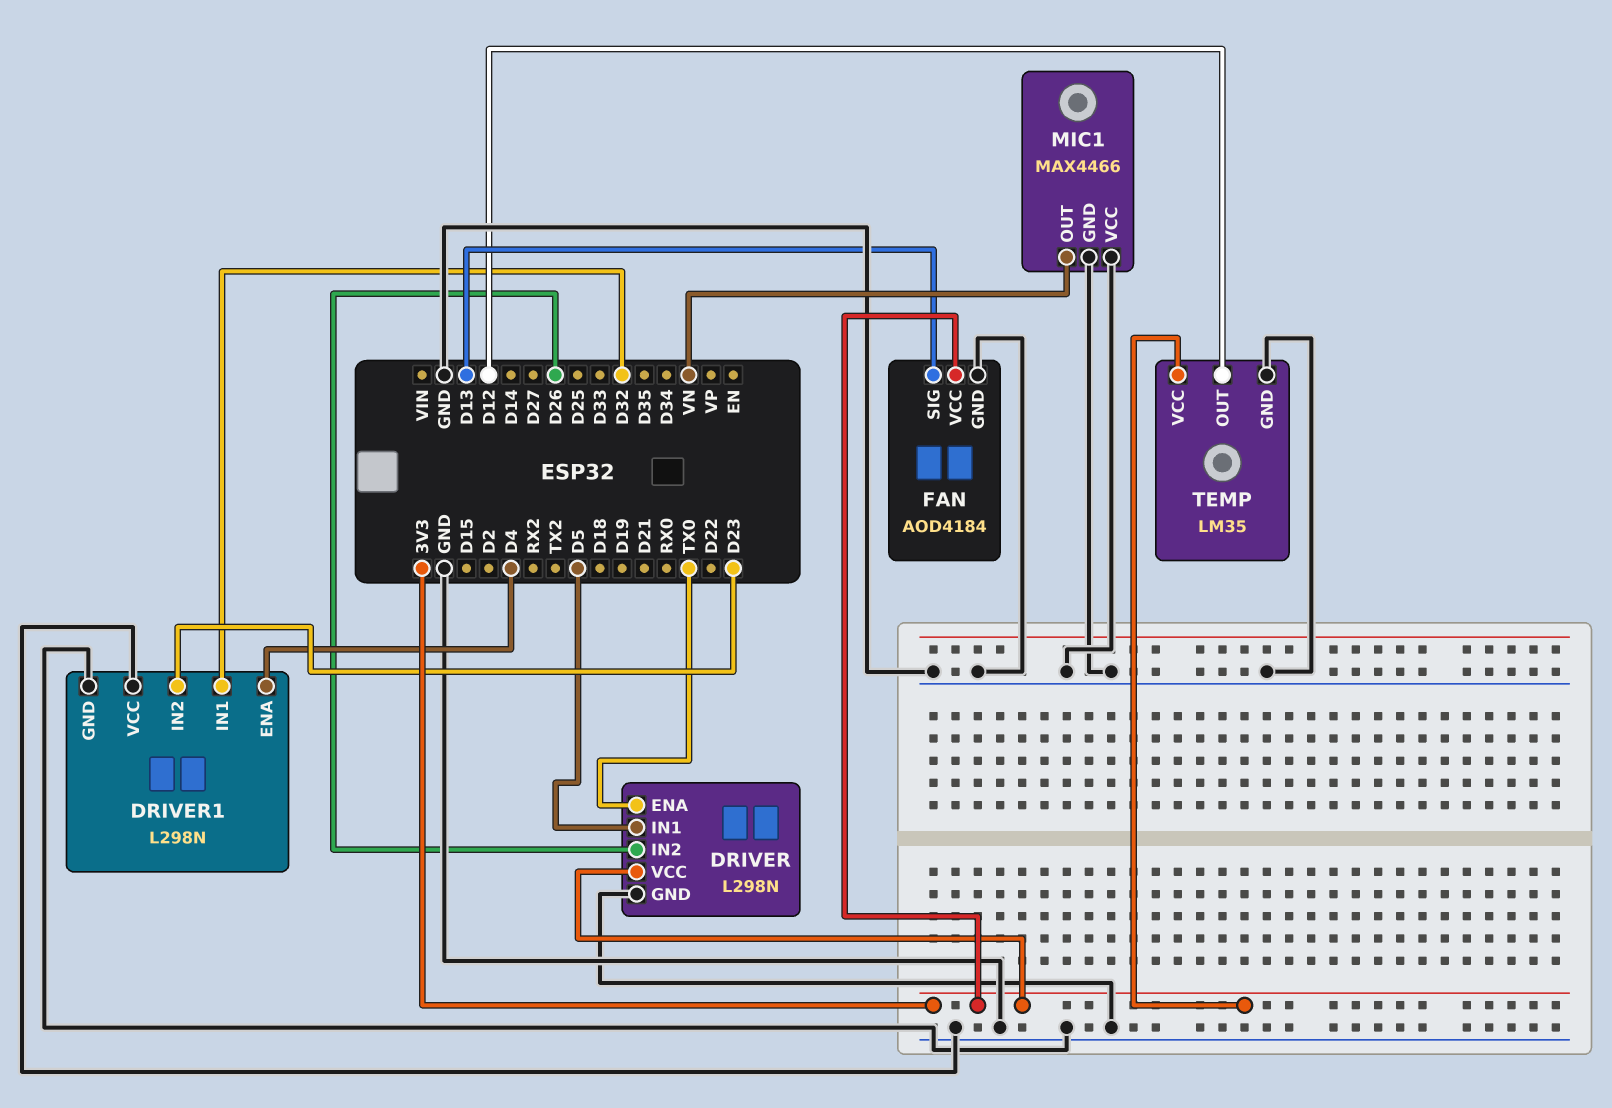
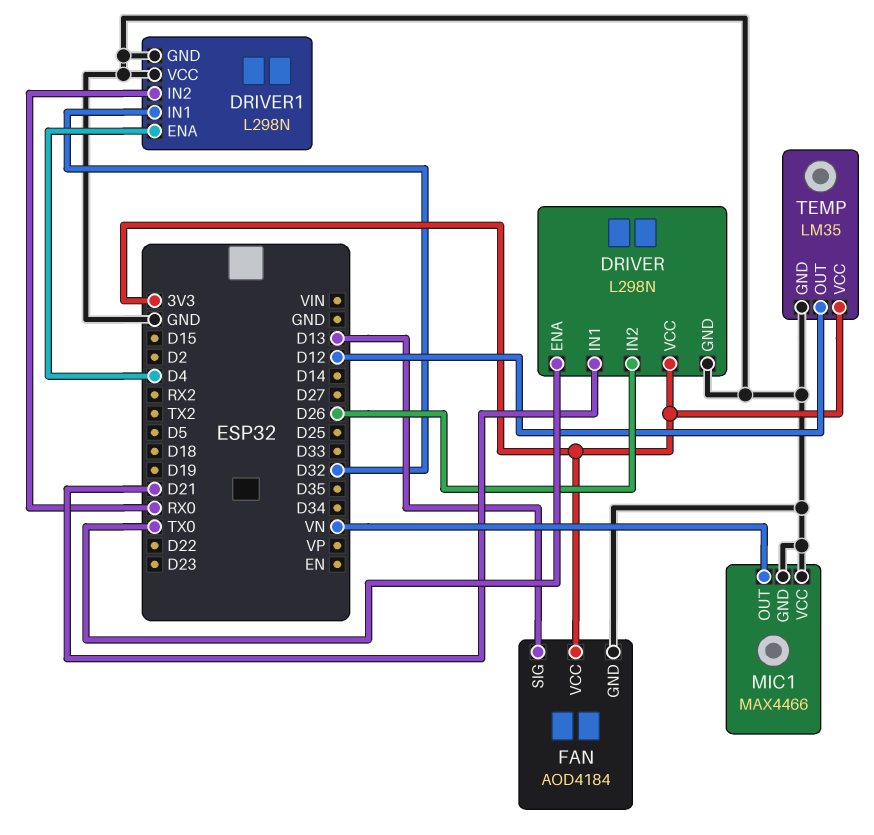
DRIVER pin IN1: D5 -> D21
DRIVER1 pin IN2: D23 -> RX0

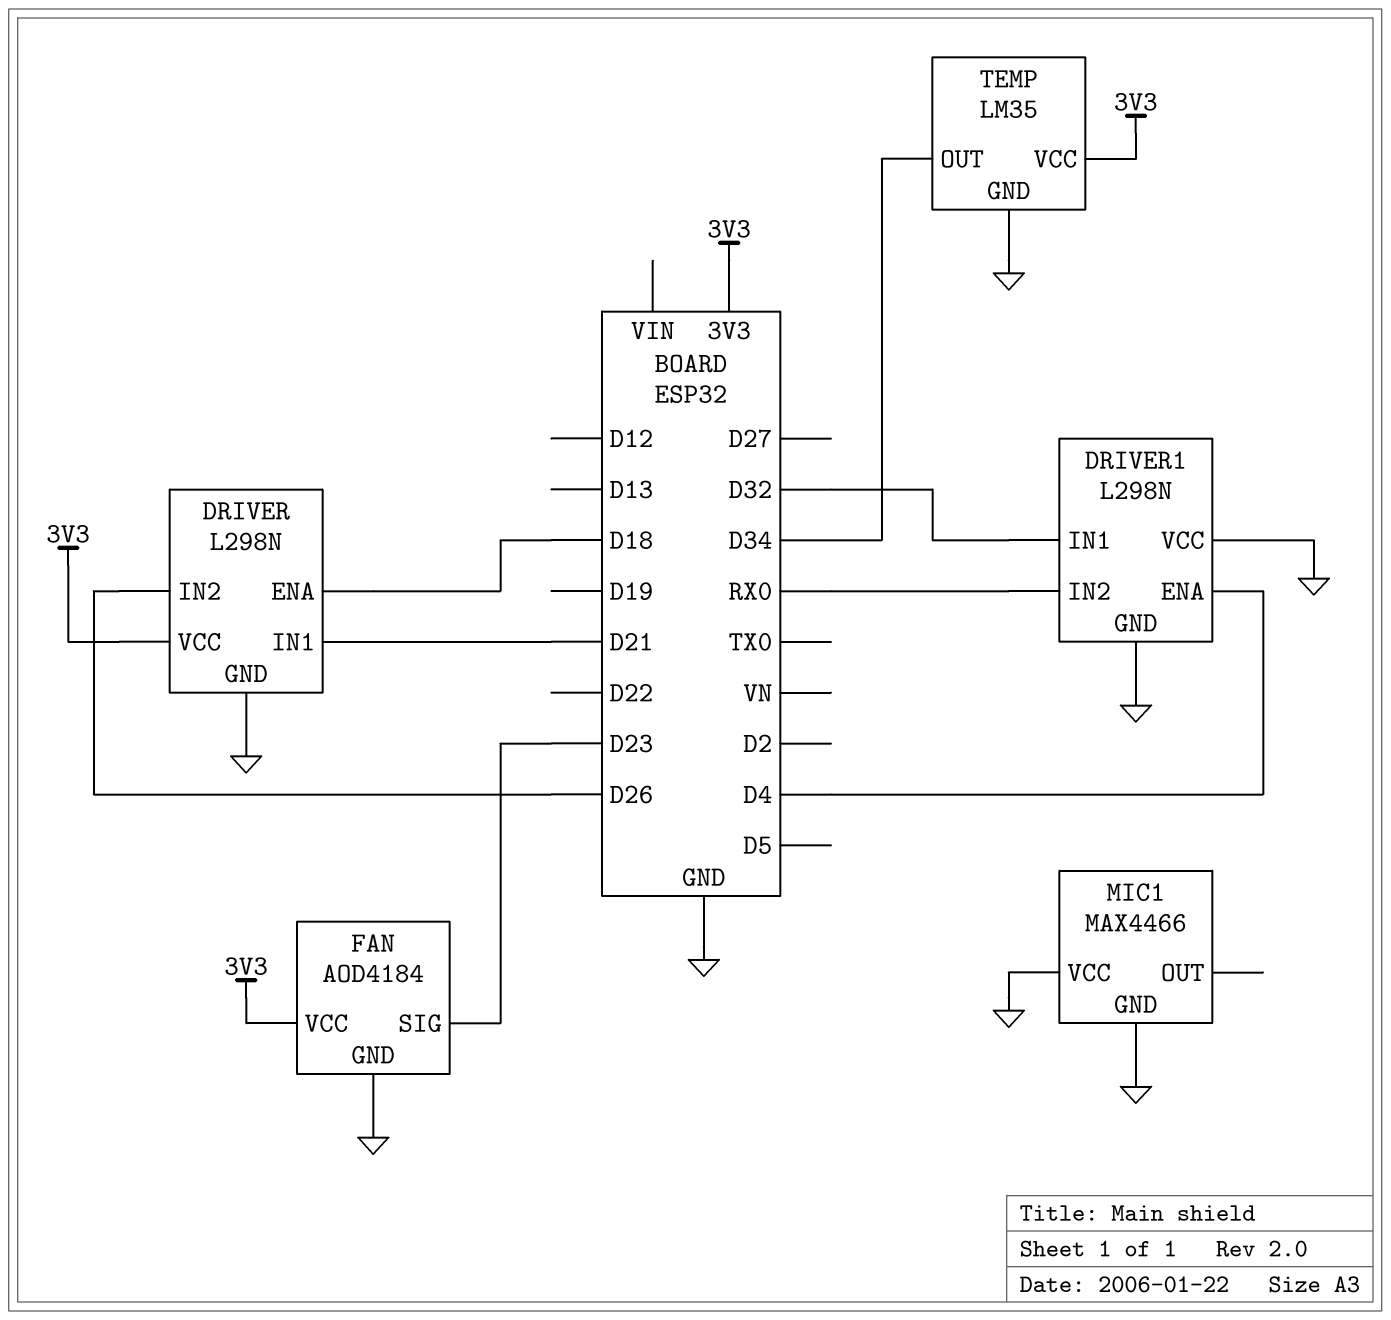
DRIVER pin ENA: TX0 -> D18
FAN pin SIG: D13 -> D23
MIC1 pin OUT: VN -> none
TEMP pin OUT: D12 -> D34

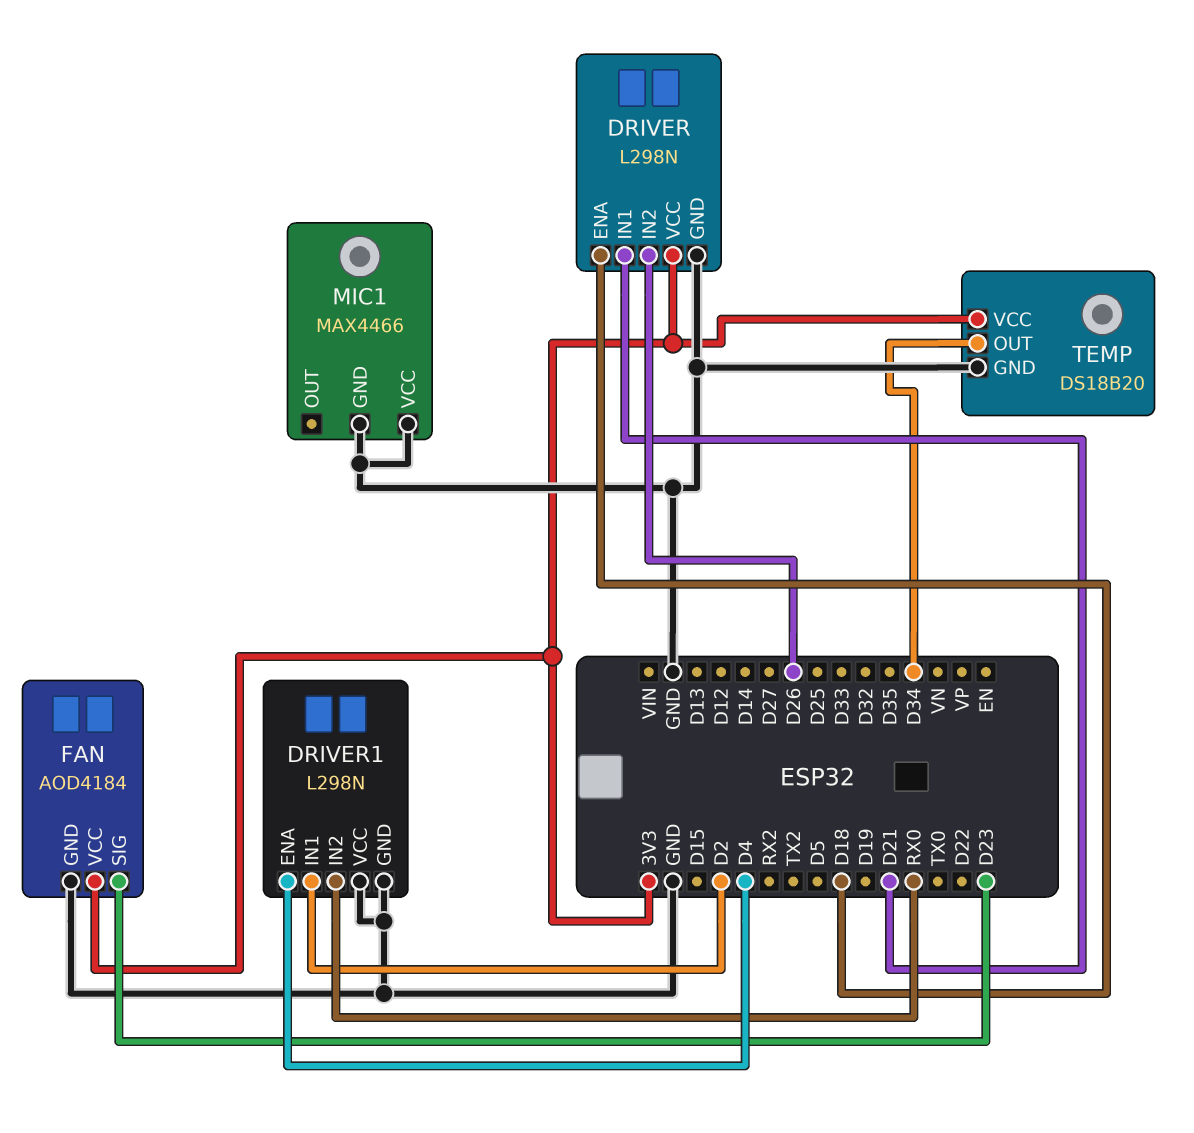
DRIVER1 pin IN1: D32 -> D2
TEMP: LM35 -> DS18B20

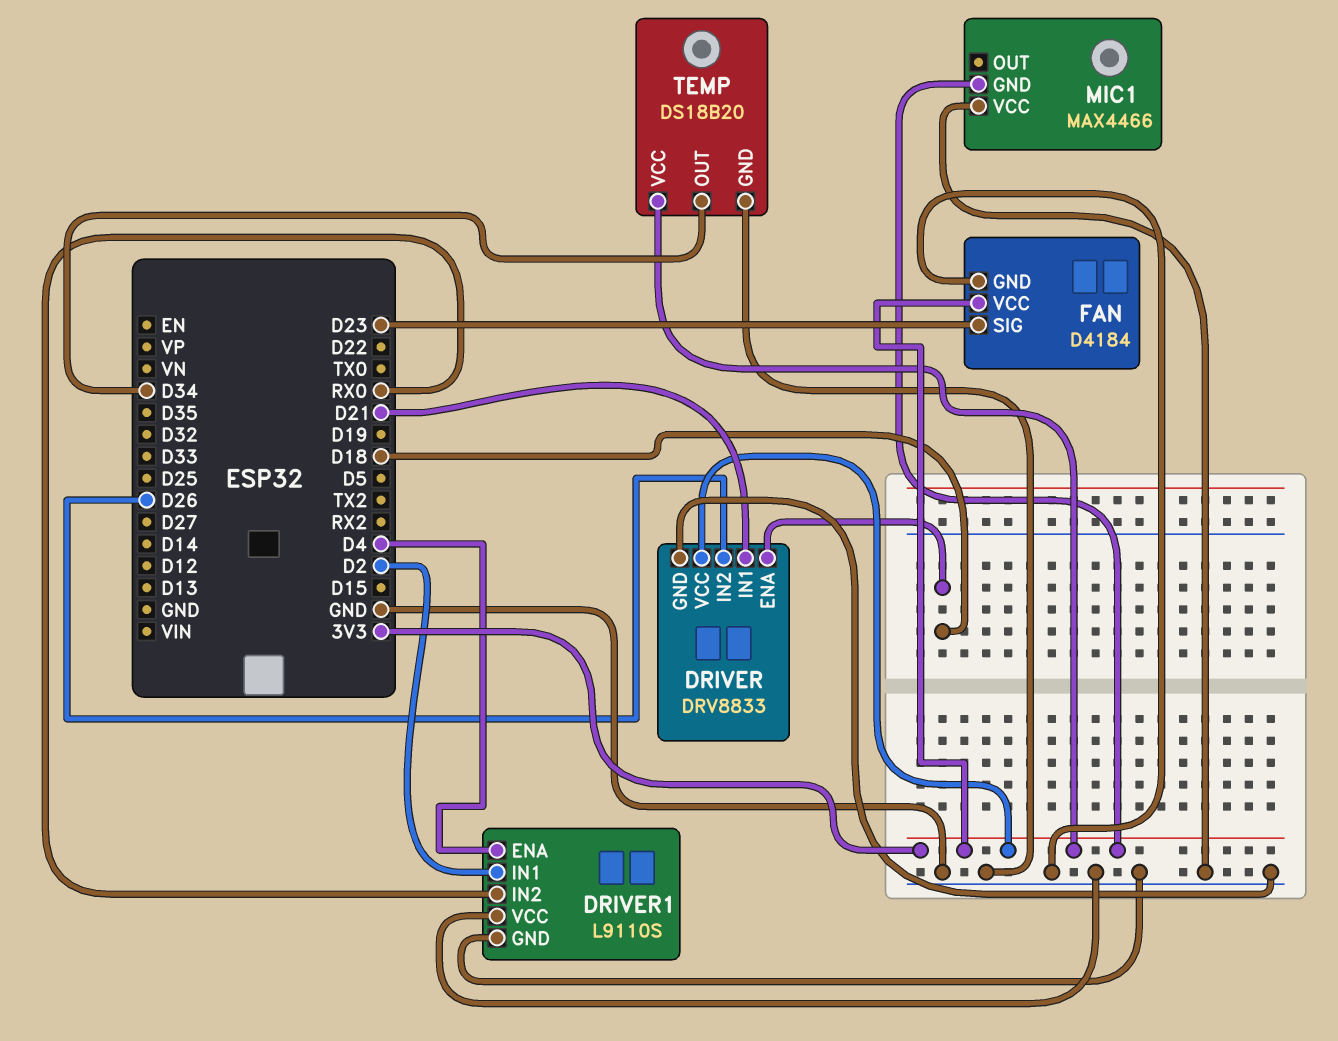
DRIVER: L298N -> DRV8833
DRIVER1: L298N -> L9110S
FAN: AOD4184 -> D4184
MIC1 pin GND: GND -> 3V3

